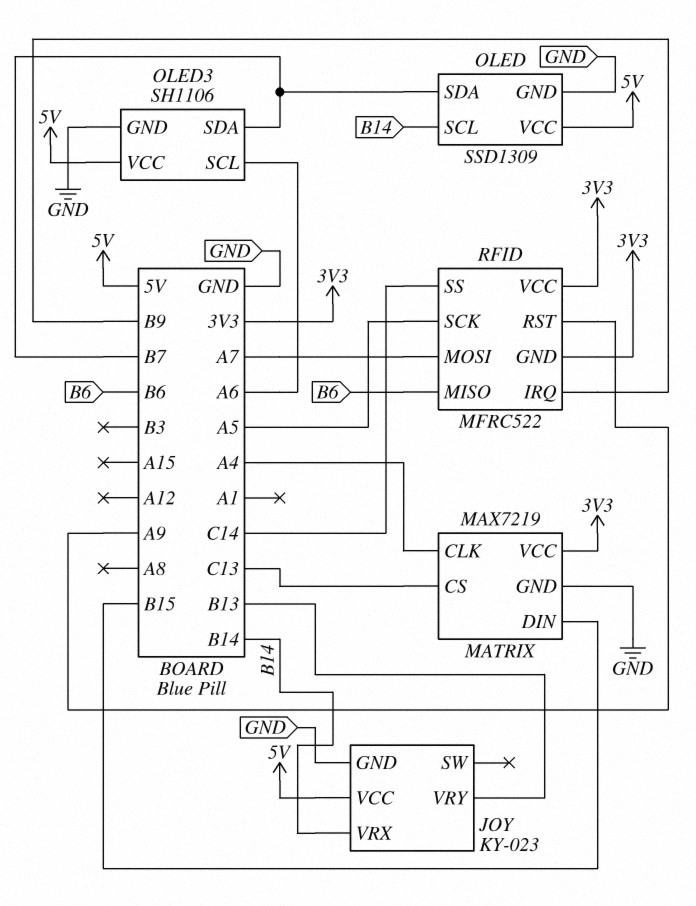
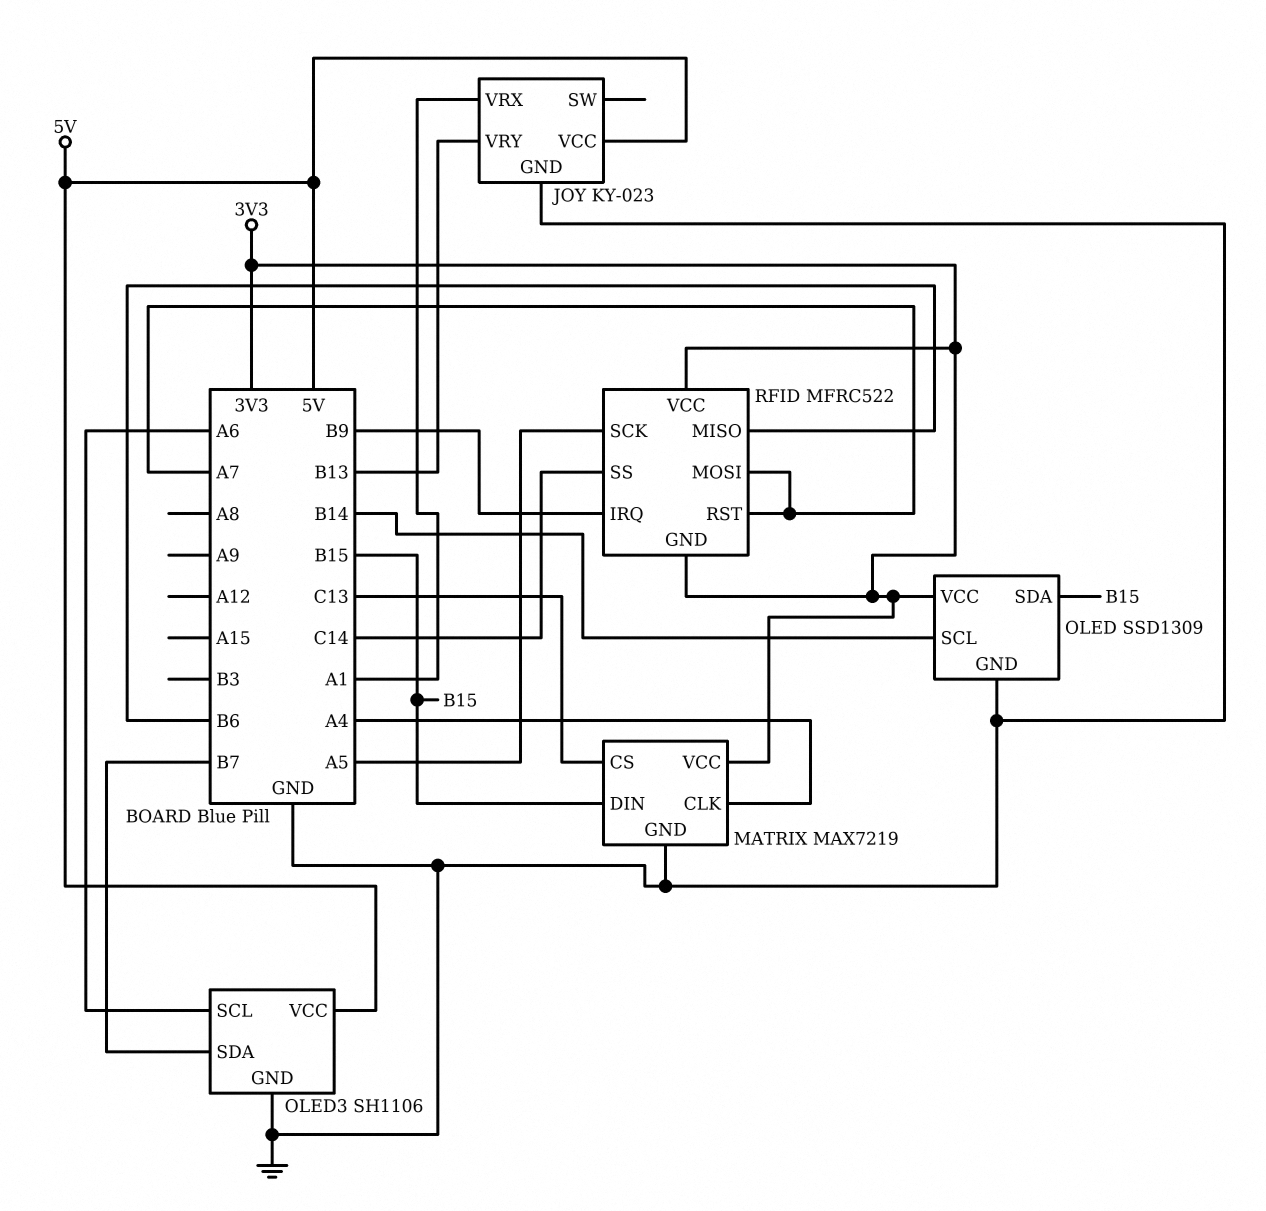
JOY pin VRX: B14 -> A1
OLED pin SDA: B7 -> B15
OLED pin VCC: 5V -> 3V3
RFID pin RST: A9 -> A7

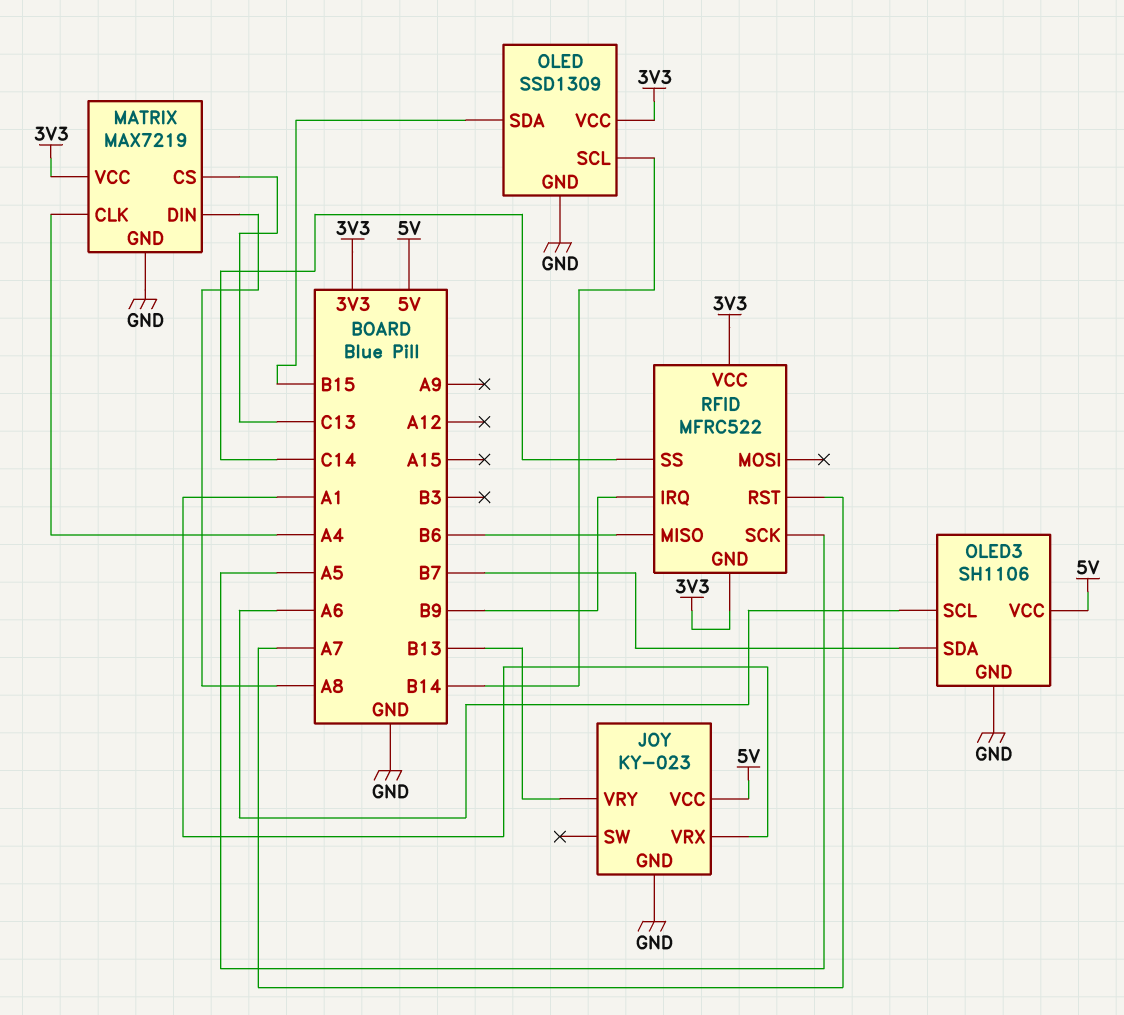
MATRIX pin DIN: B15 -> A8
RFID pin MOSI: A7 -> none

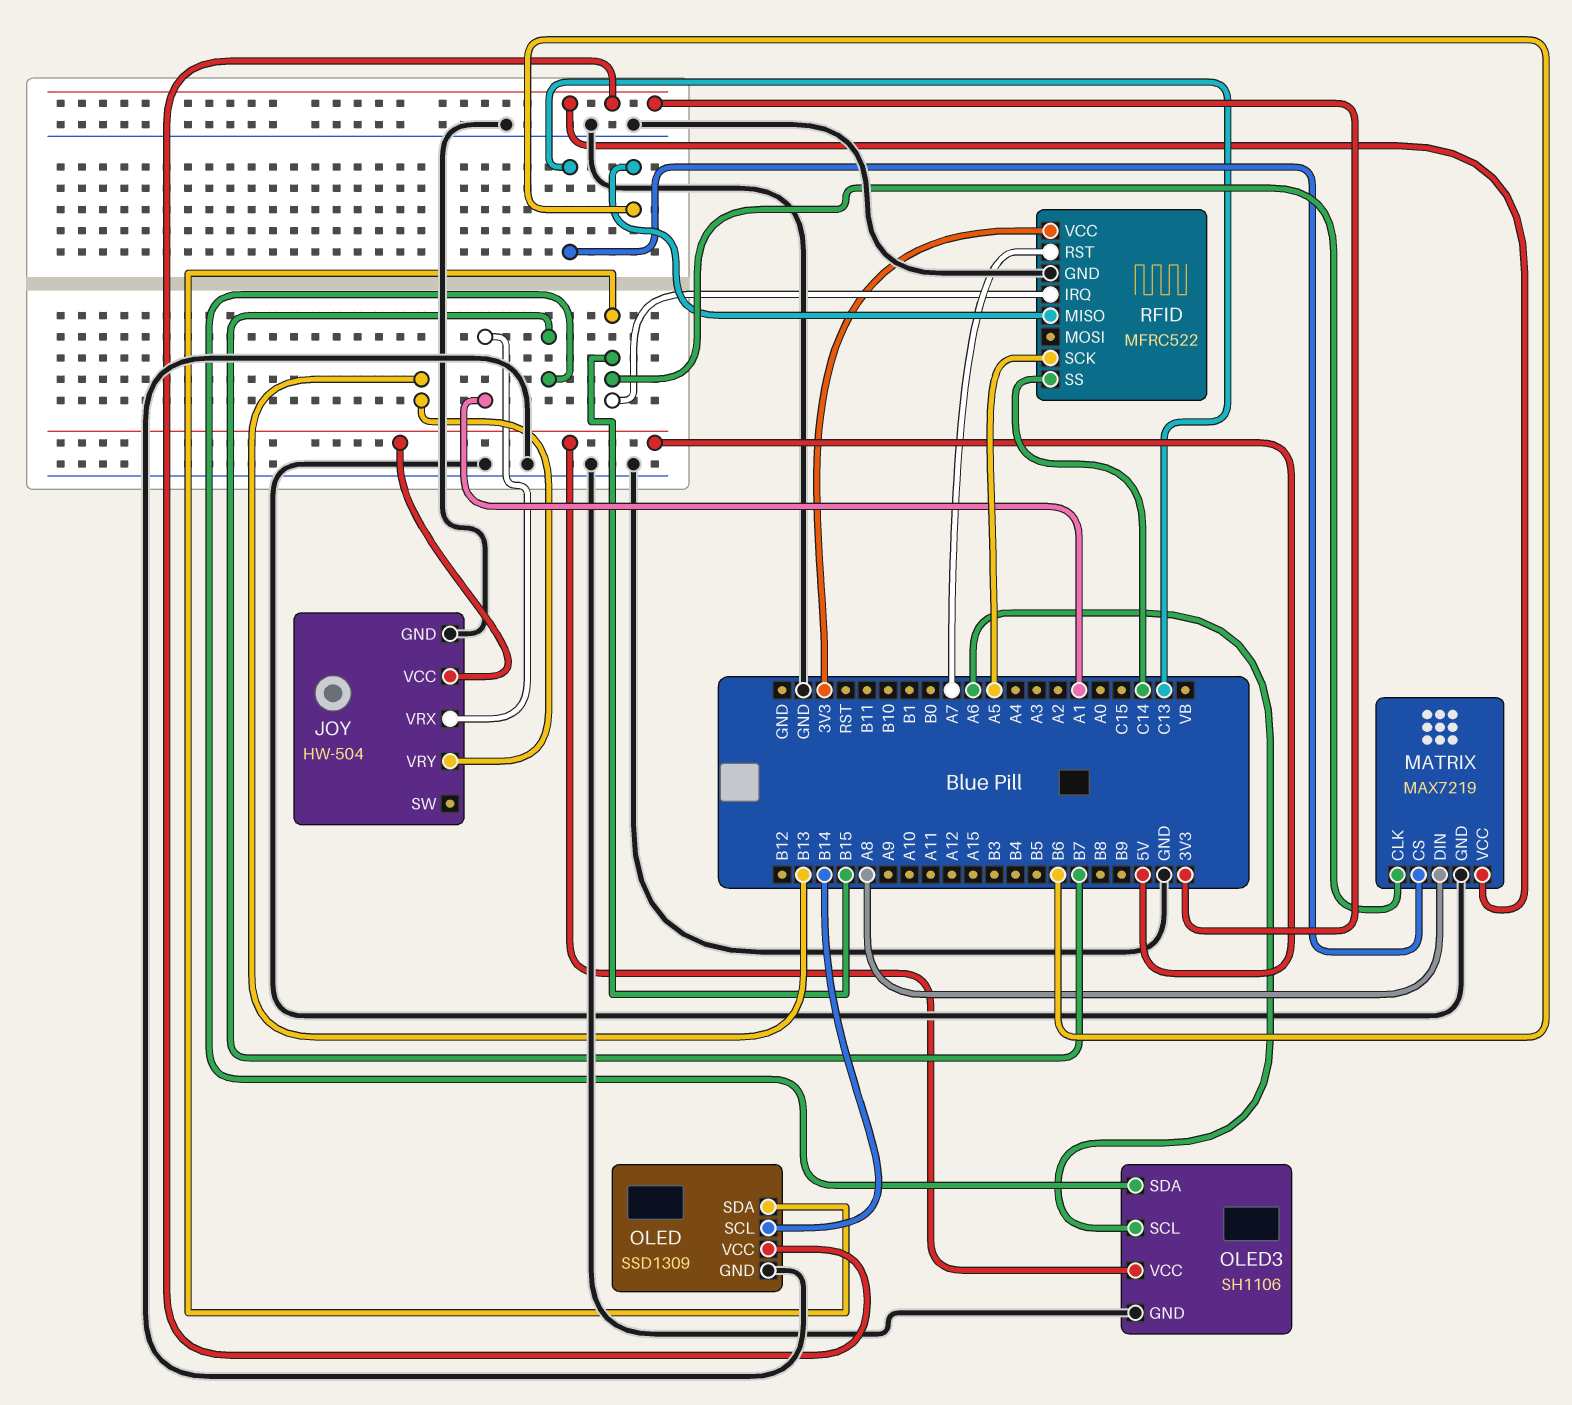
JOY: KY-023 -> HW-504
MATRIX pin CLK: A4 -> B15
RFID pin GND: 3V3 -> GND
RFID pin IRQ: B9 -> B15

